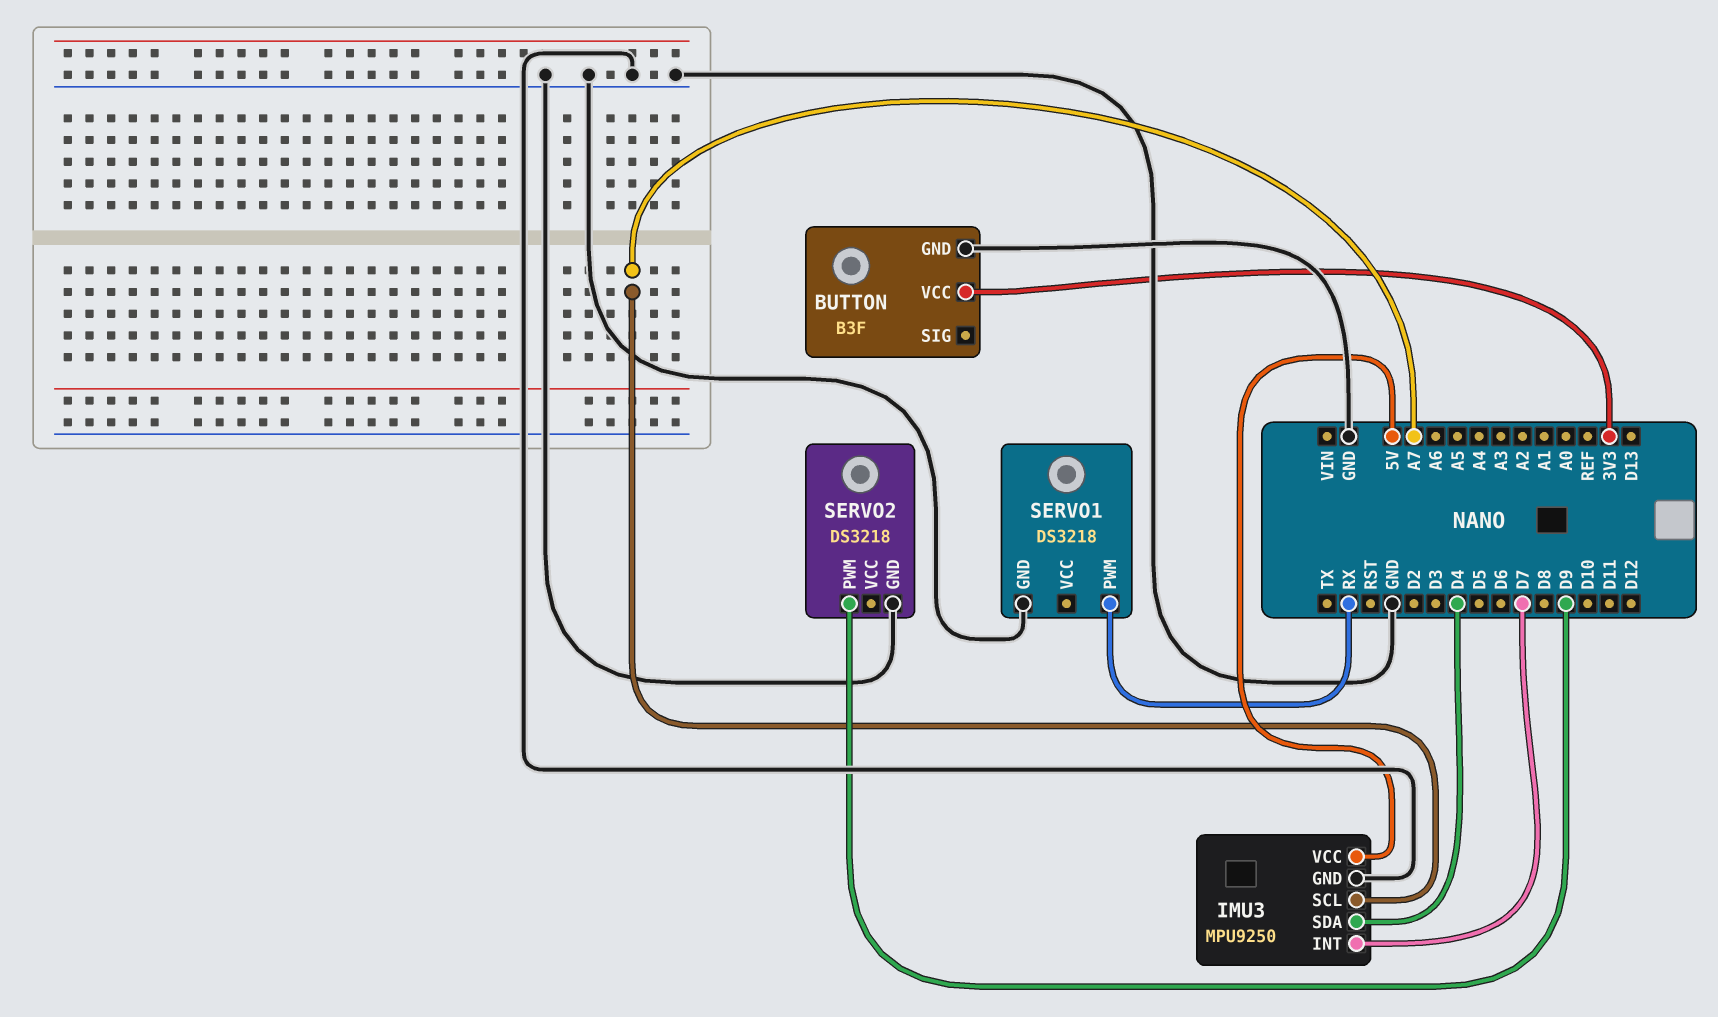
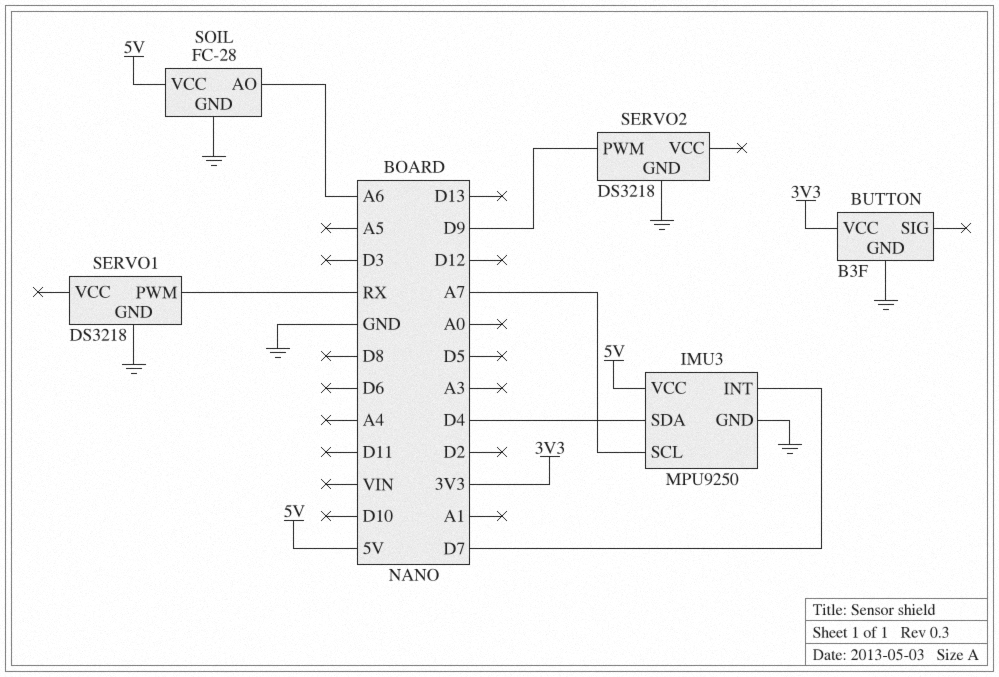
SOIL: none -> FC-28
SOIL pin AO: none -> A6
SOIL pin GND: none -> GND
SOIL pin VCC: none -> 5V

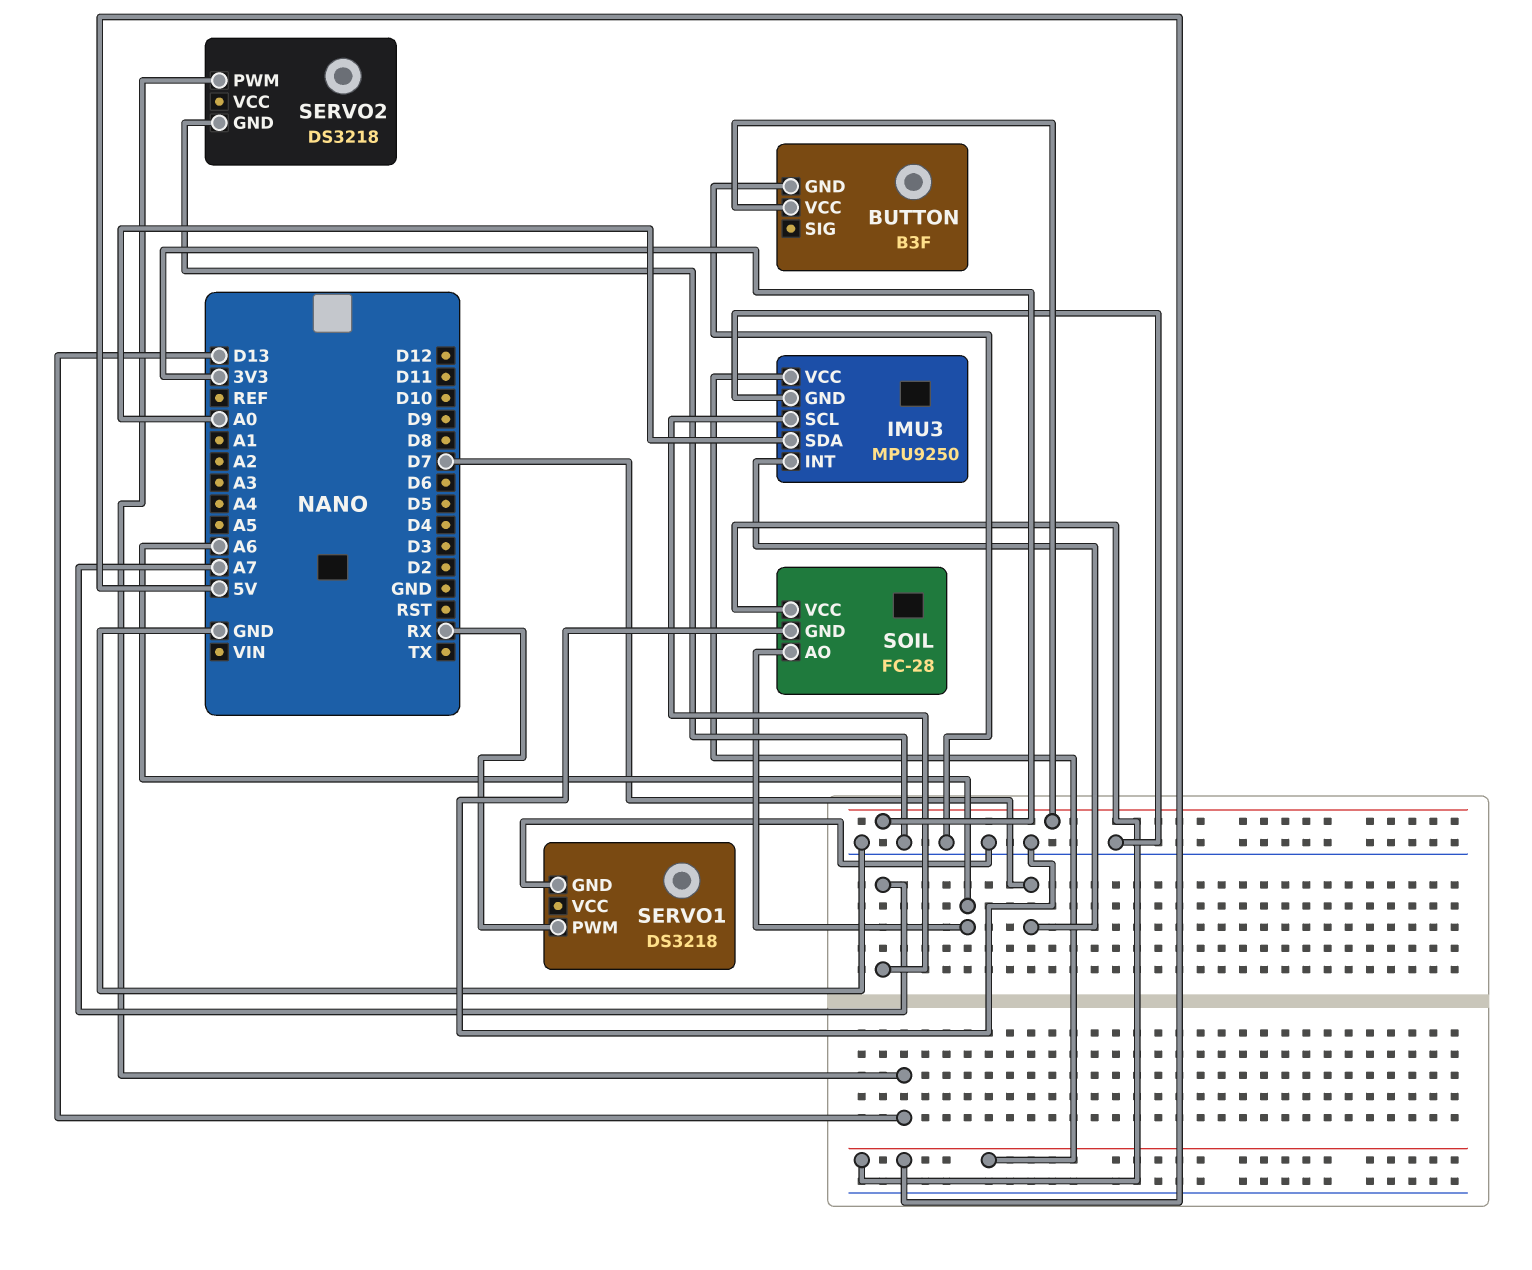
IMU3 pin SDA: D4 -> A0
SERVO2 pin PWM: D9 -> D13

